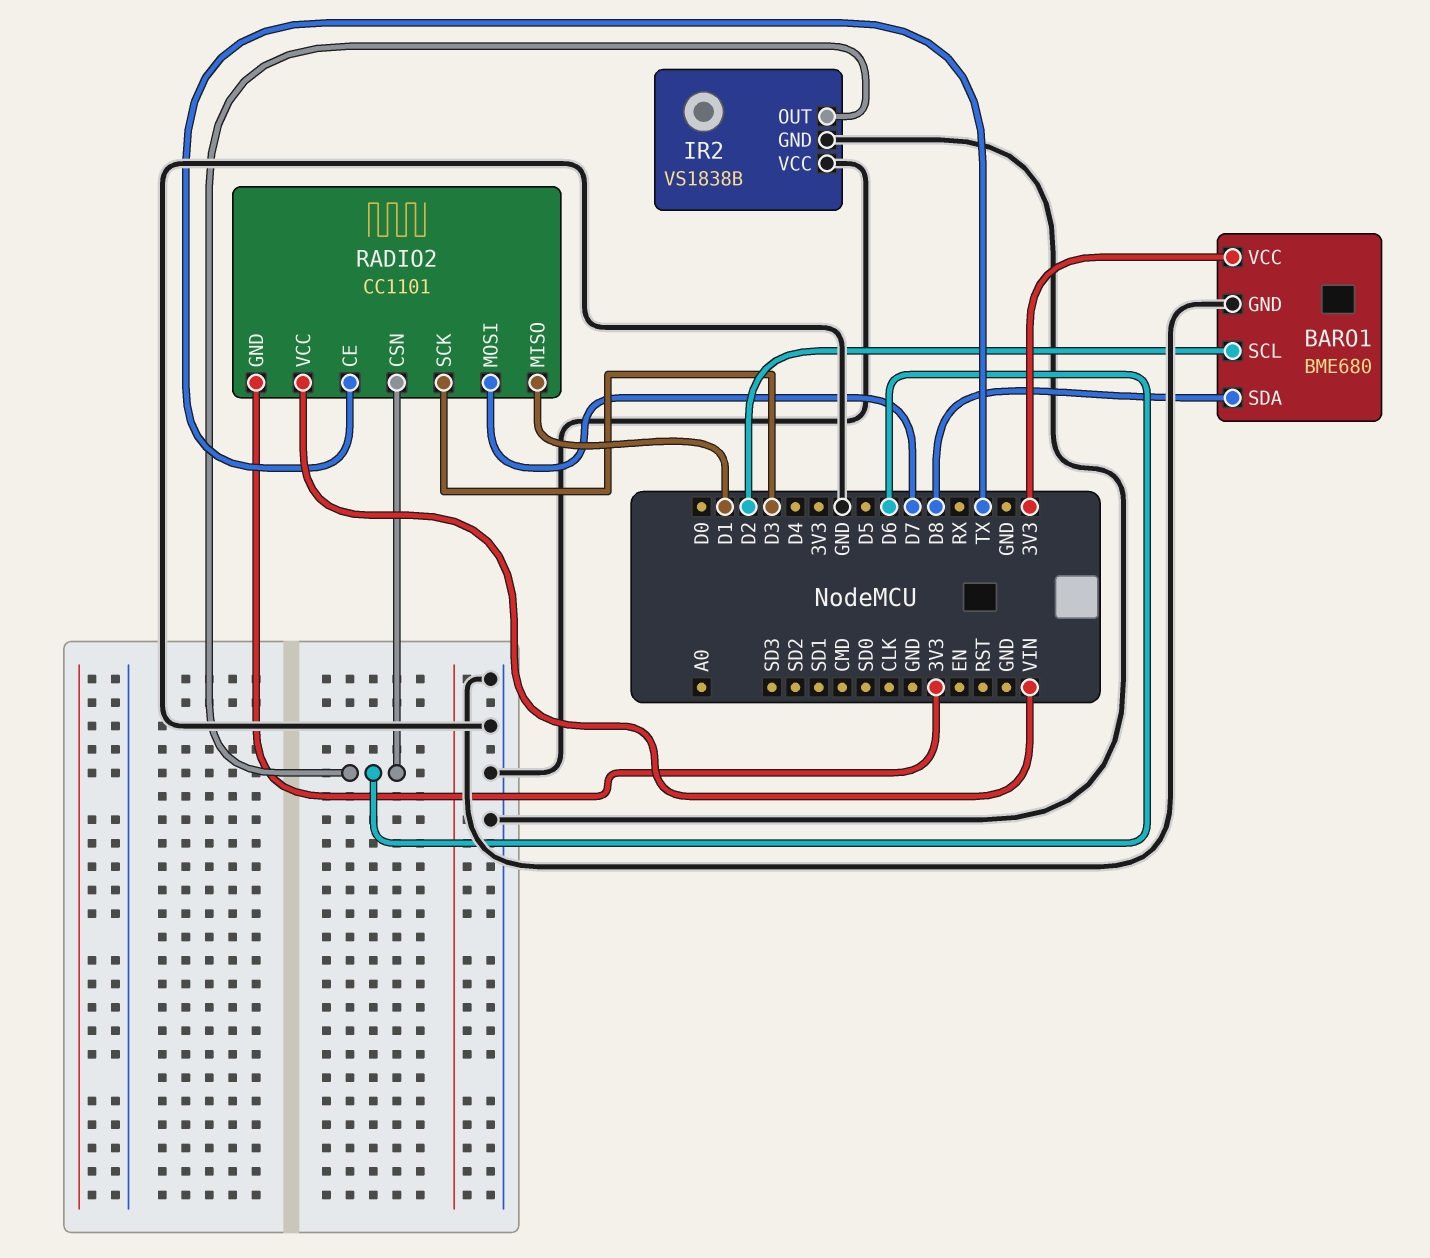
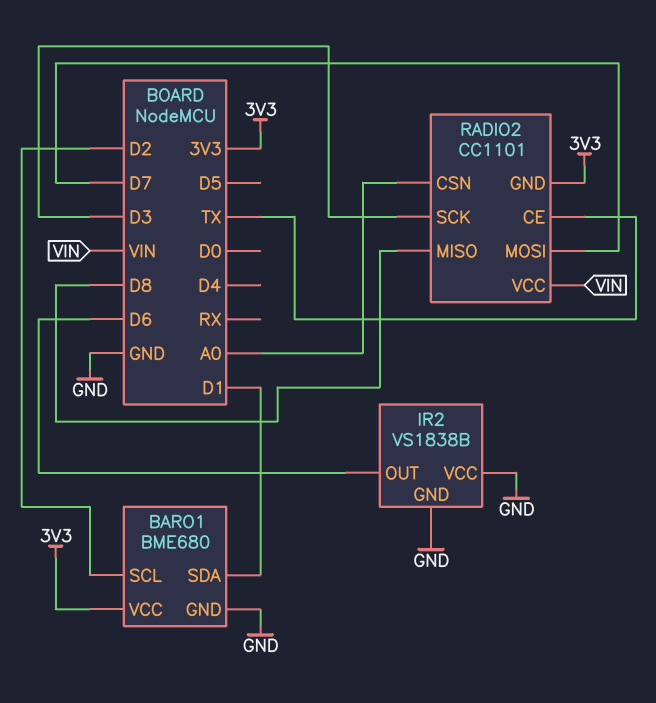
BARO1 pin SDA: D8 -> D1
RADIO2 pin CSN: D6 -> A0
RADIO2 pin MISO: D1 -> D8

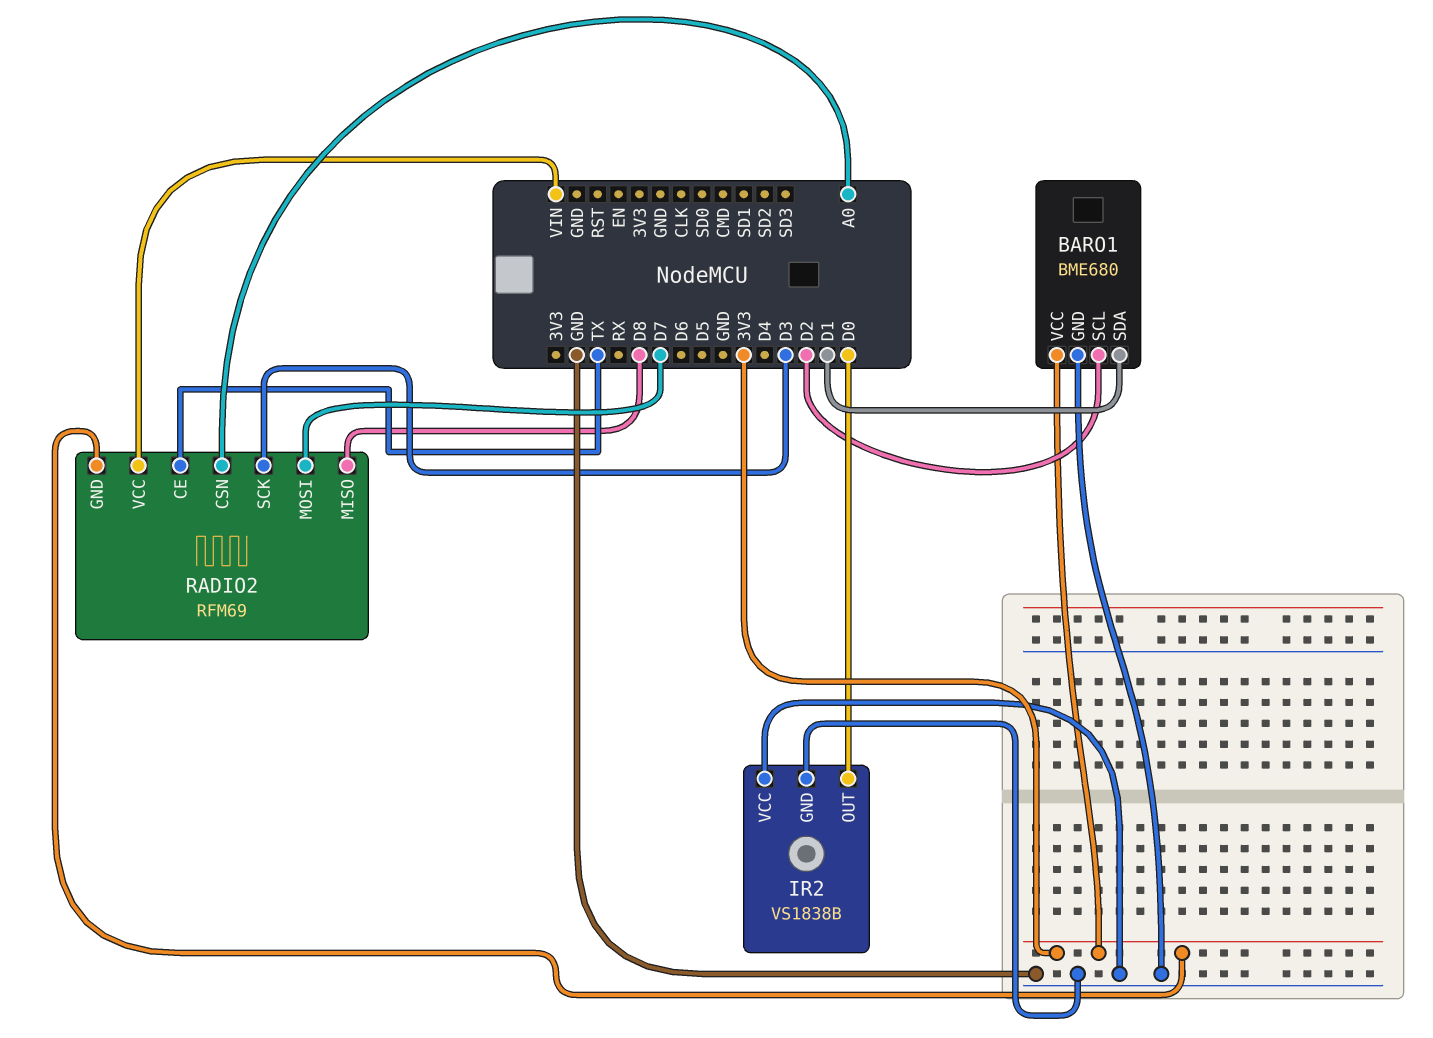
IR2 pin OUT: D6 -> D0
RADIO2: CC1101 -> RFM69

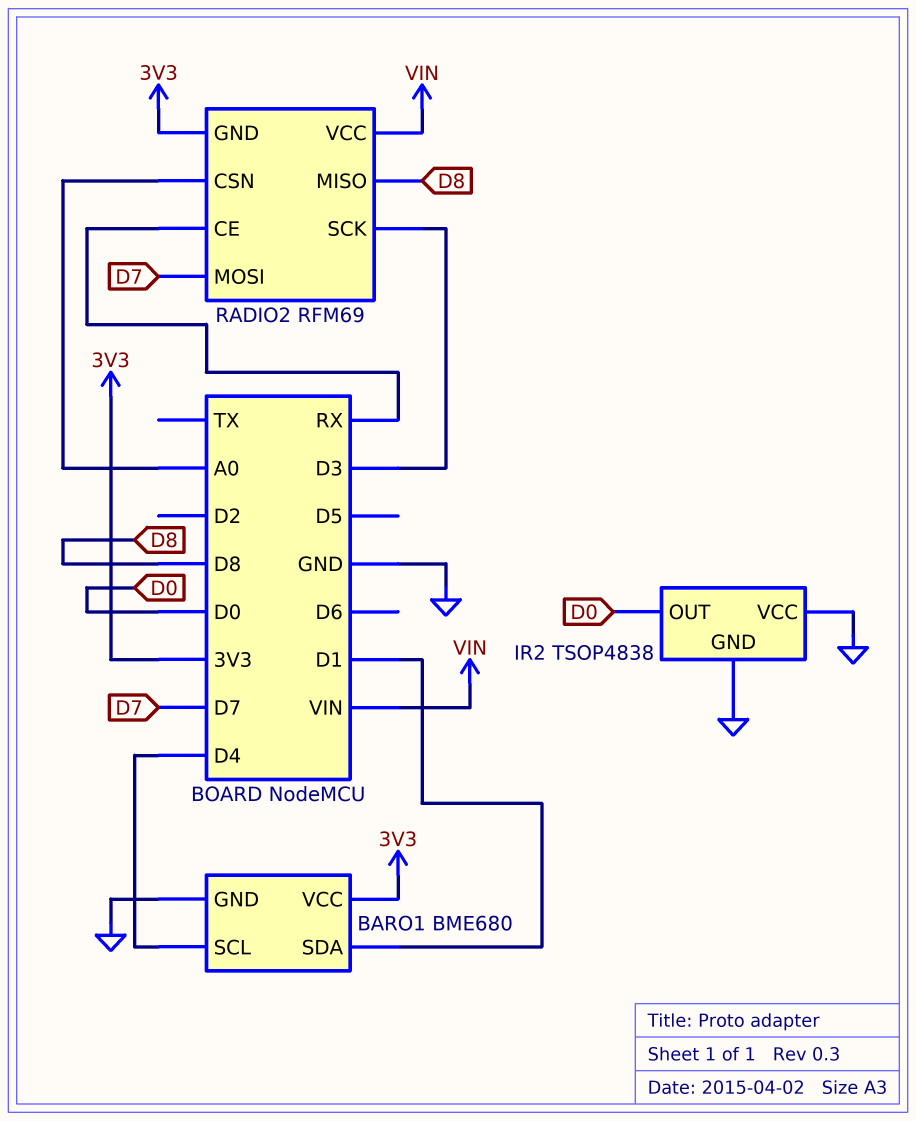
BARO1 pin SCL: D2 -> D4
IR2: VS1838B -> TSOP4838
RADIO2 pin CE: TX -> RX

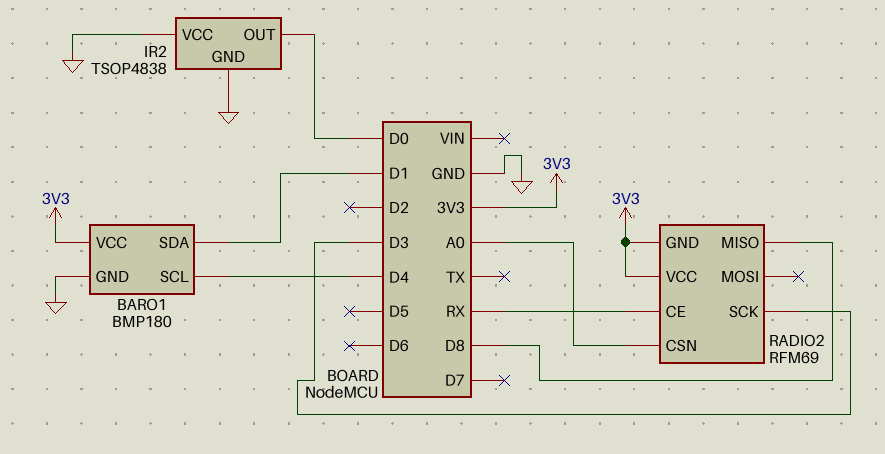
BARO1: BME680 -> BMP180
RADIO2 pin MOSI: D7 -> none
RADIO2 pin VCC: VIN -> 3V3

